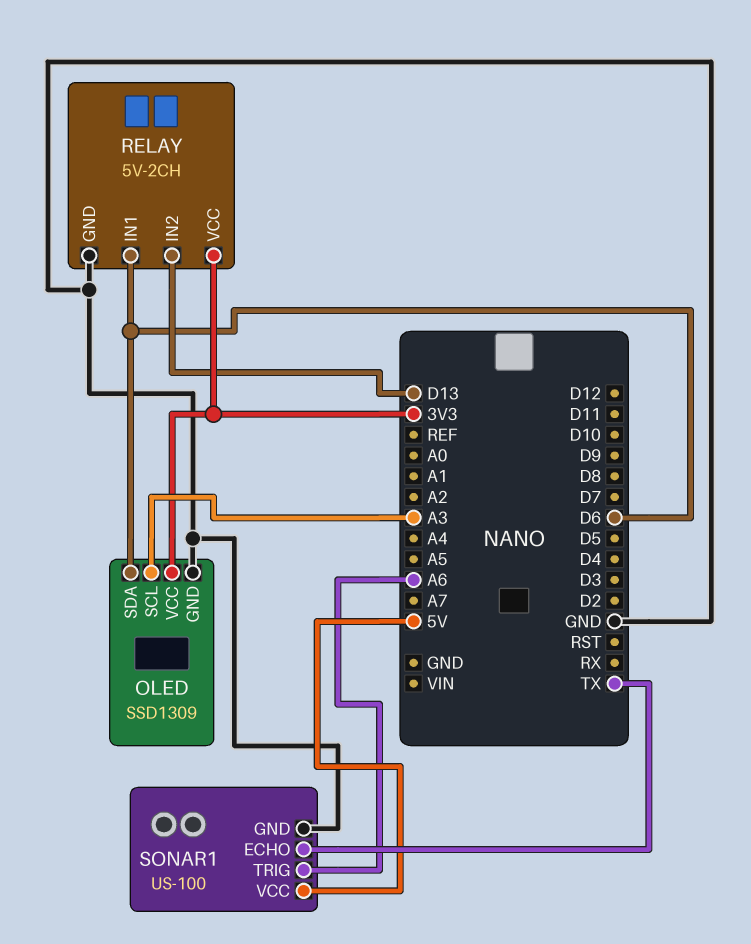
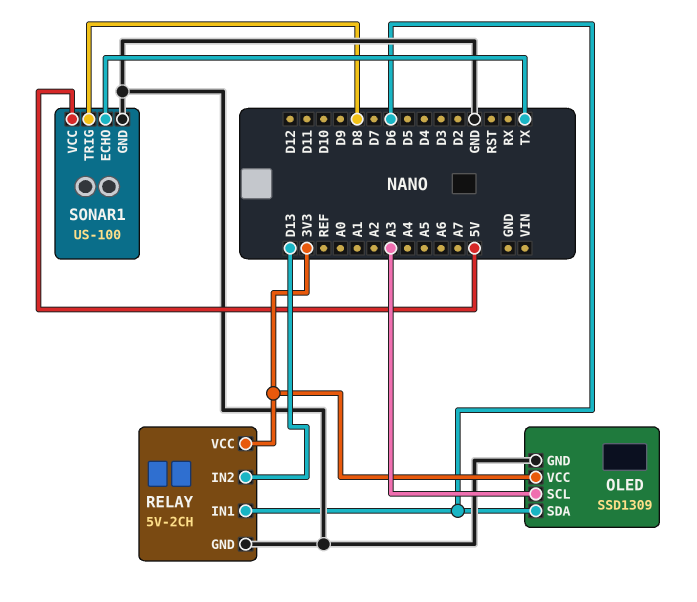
SONAR1 pin TRIG: A6 -> D8

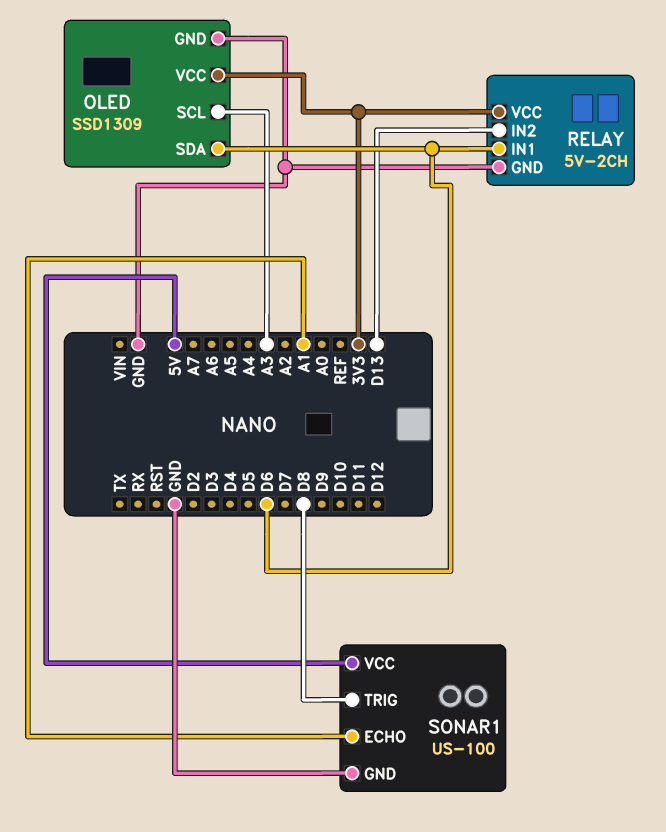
SONAR1 pin ECHO: TX -> A1

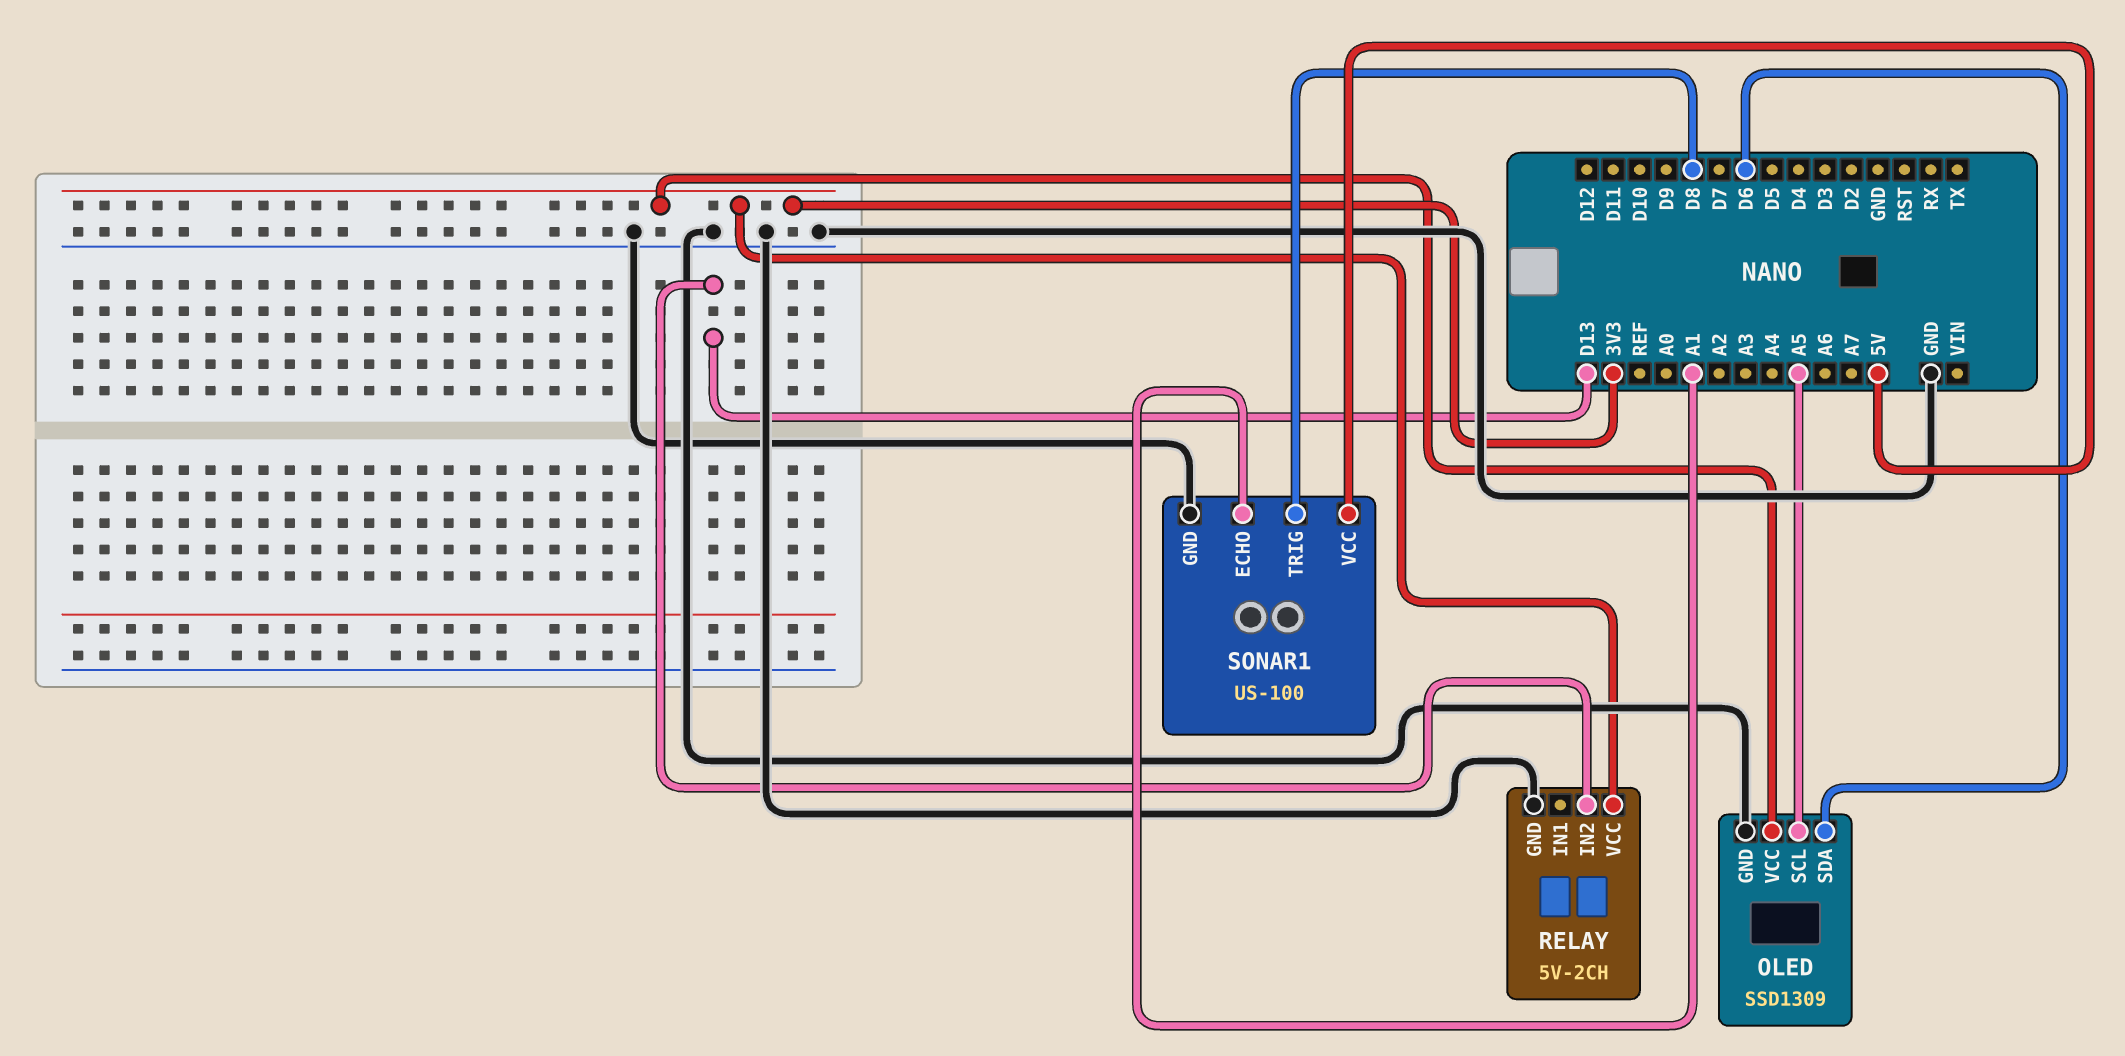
OLED pin SCL: A3 -> A5
RELAY pin IN1: D6 -> none

